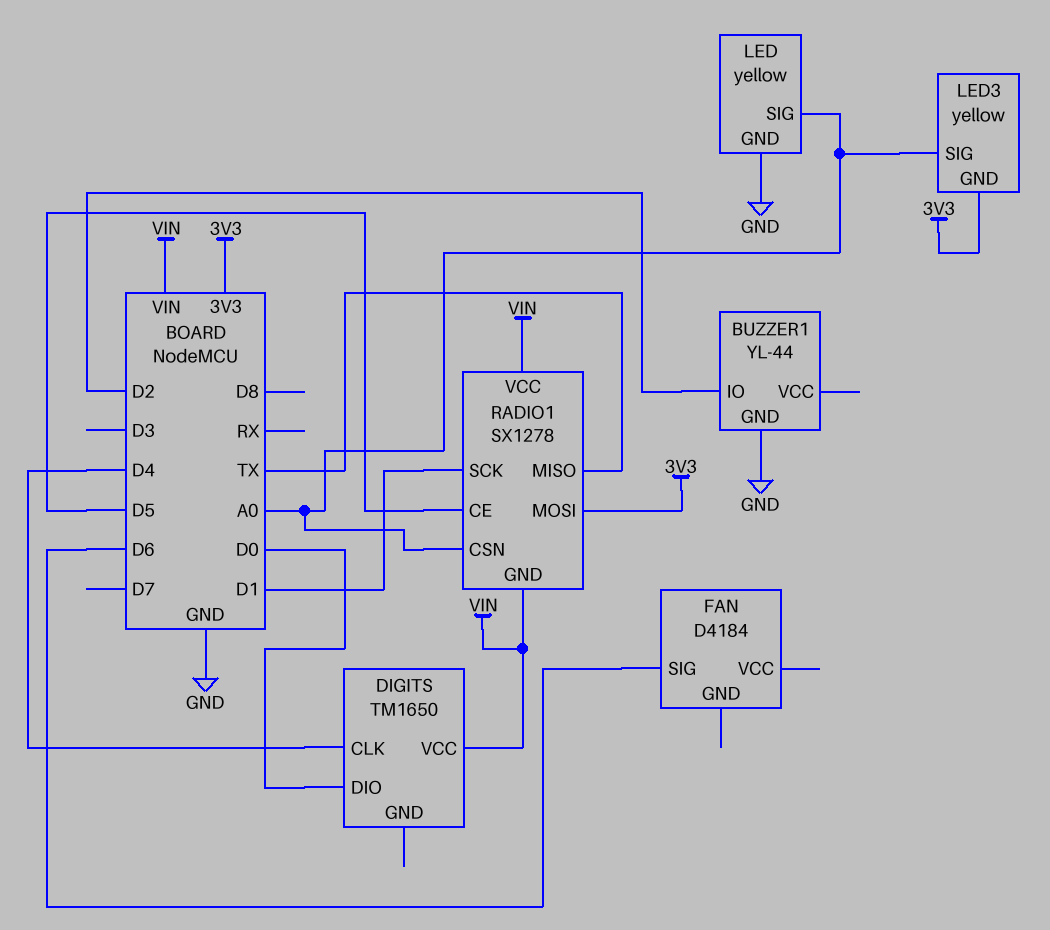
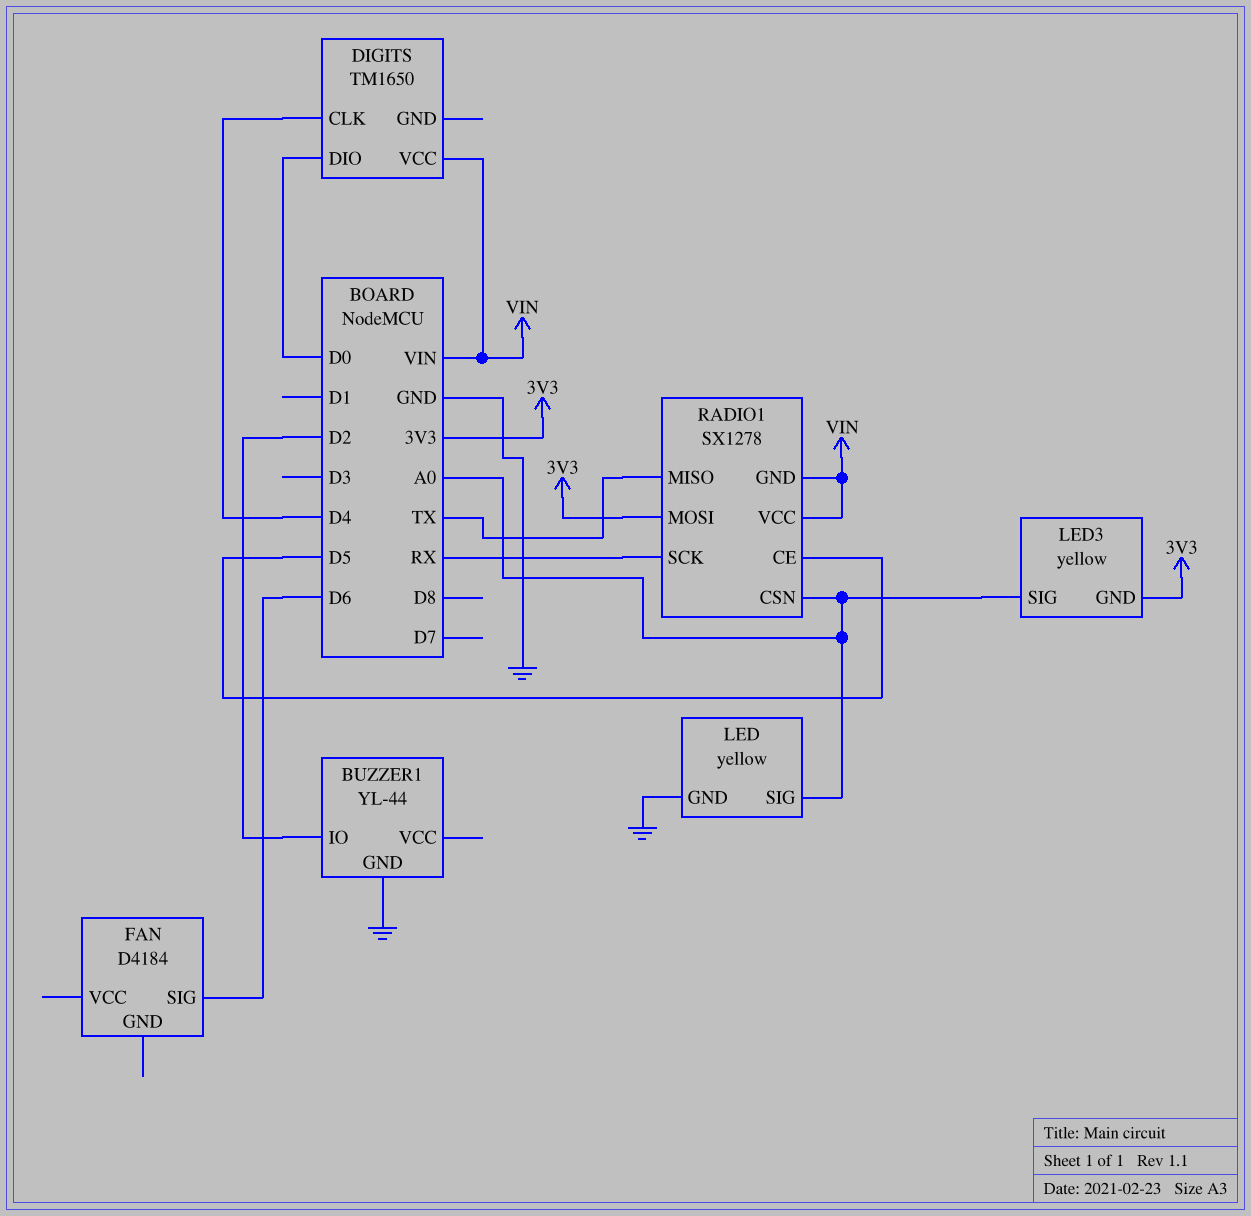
RADIO1 pin SCK: D1 -> RX

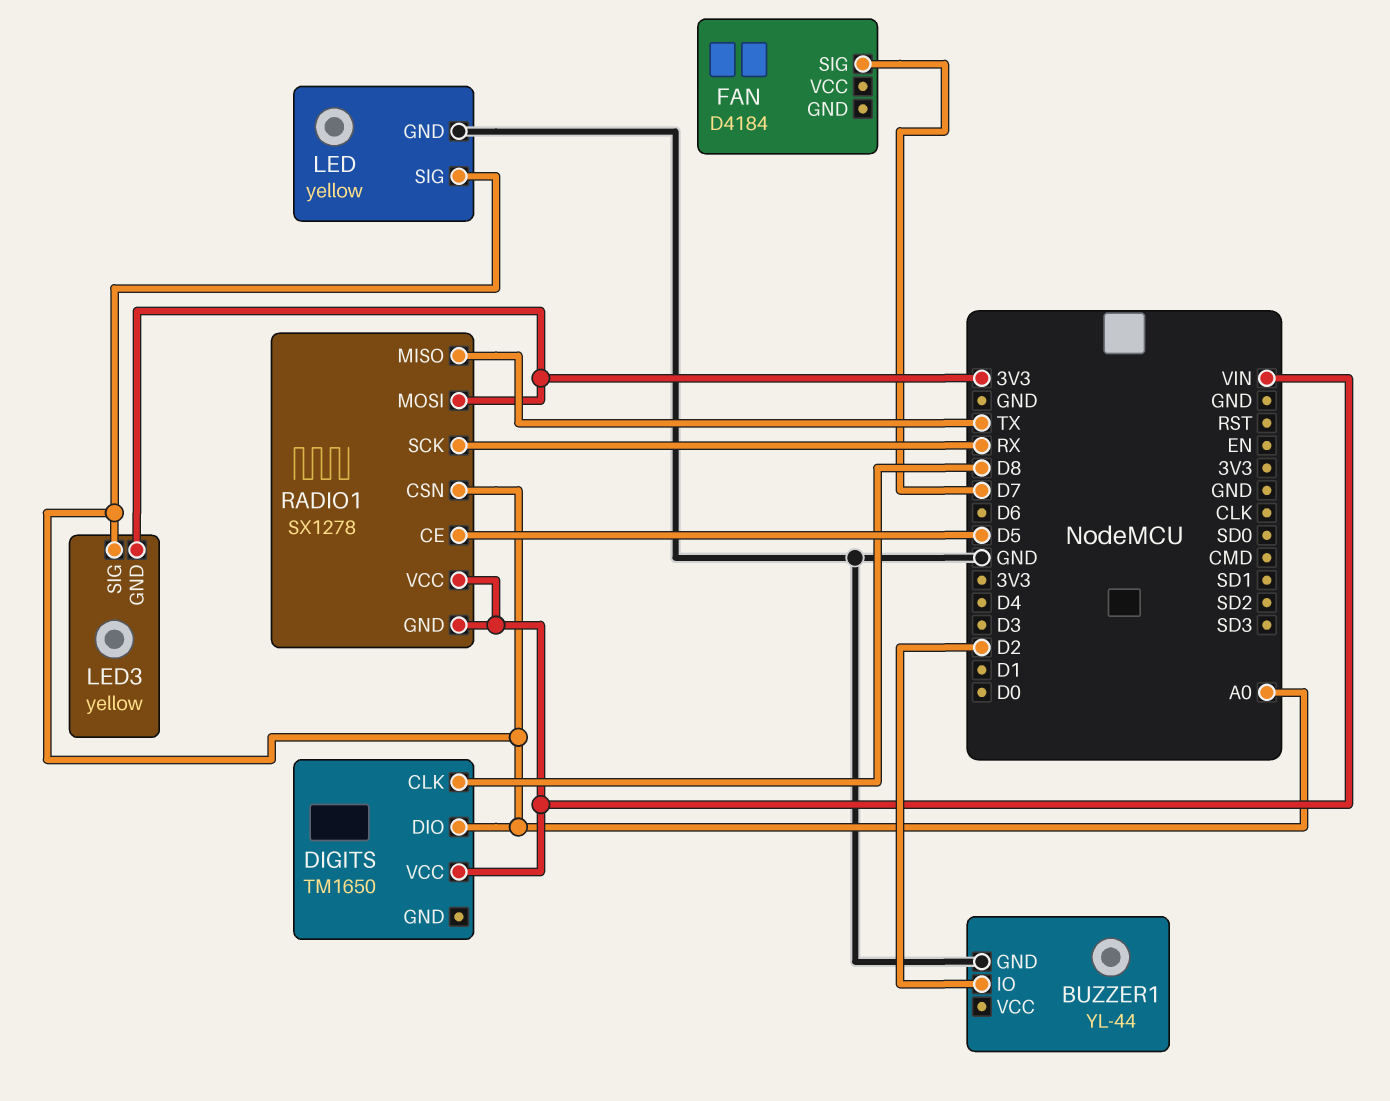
DIGITS pin CLK: D4 -> D8
DIGITS pin DIO: D0 -> A0
FAN pin SIG: D6 -> D7

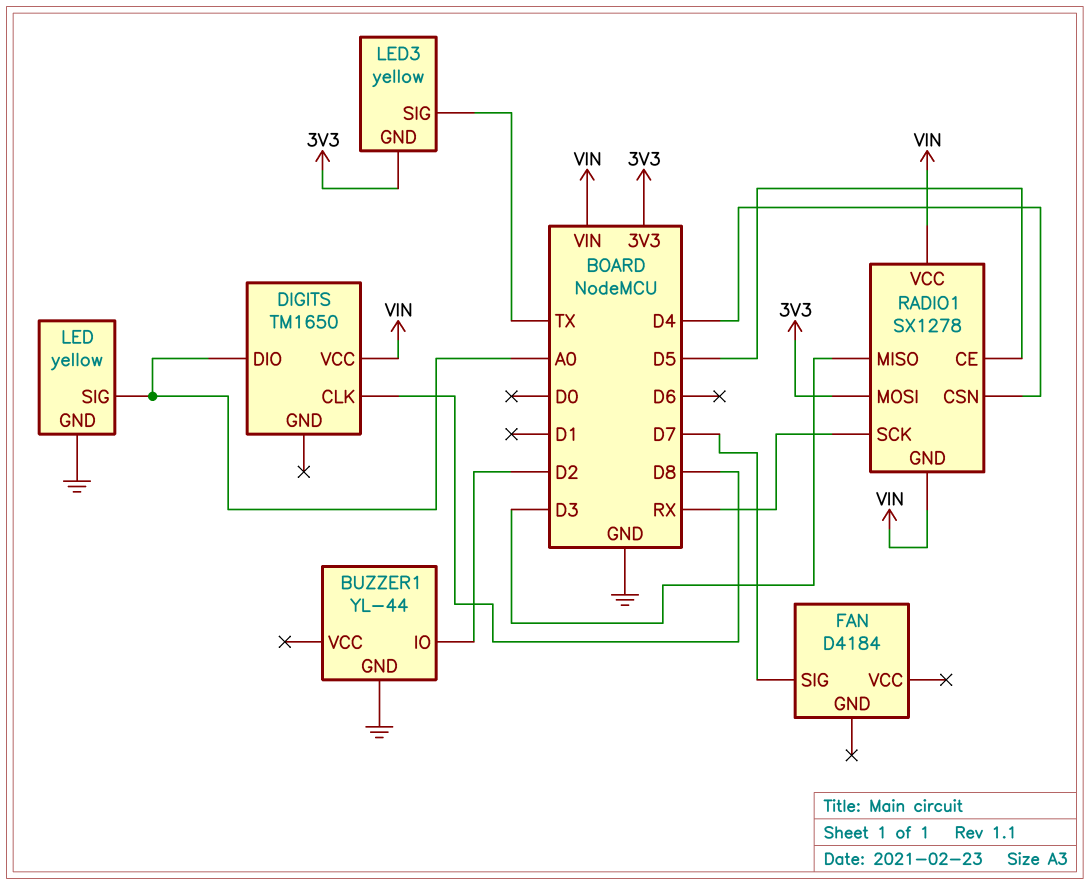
LED3 pin SIG: A0 -> TX
RADIO1 pin CSN: A0 -> D4
RADIO1 pin MISO: TX -> D3

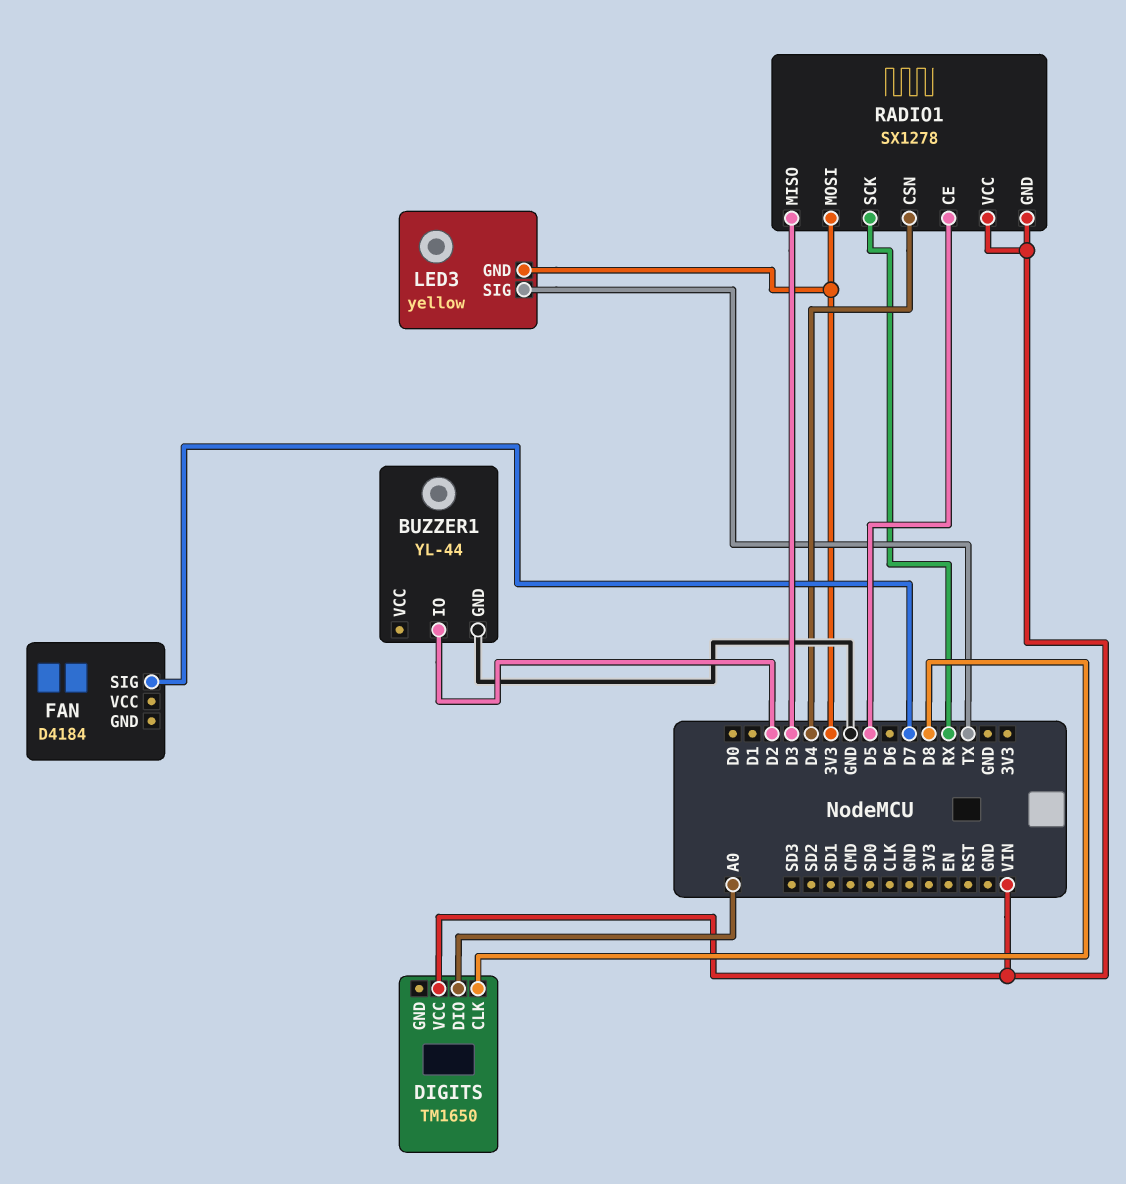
LED: yellow -> none
LED pin GND: GND -> none
LED pin SIG: A0 -> none

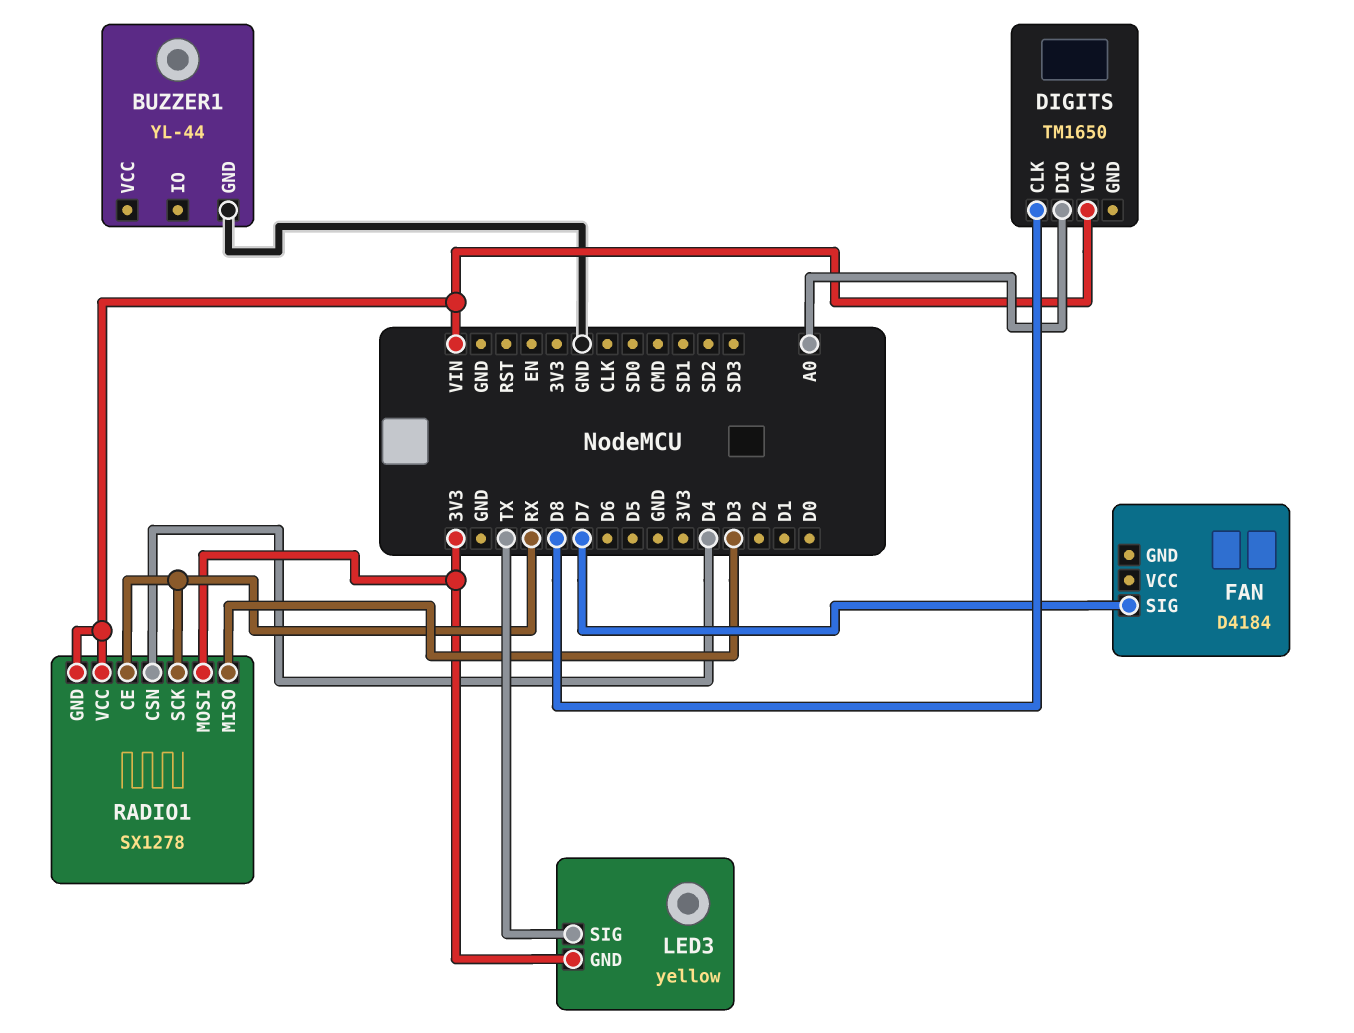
BUZZER1 pin IO: D2 -> none
RADIO1 pin CE: D5 -> RX

